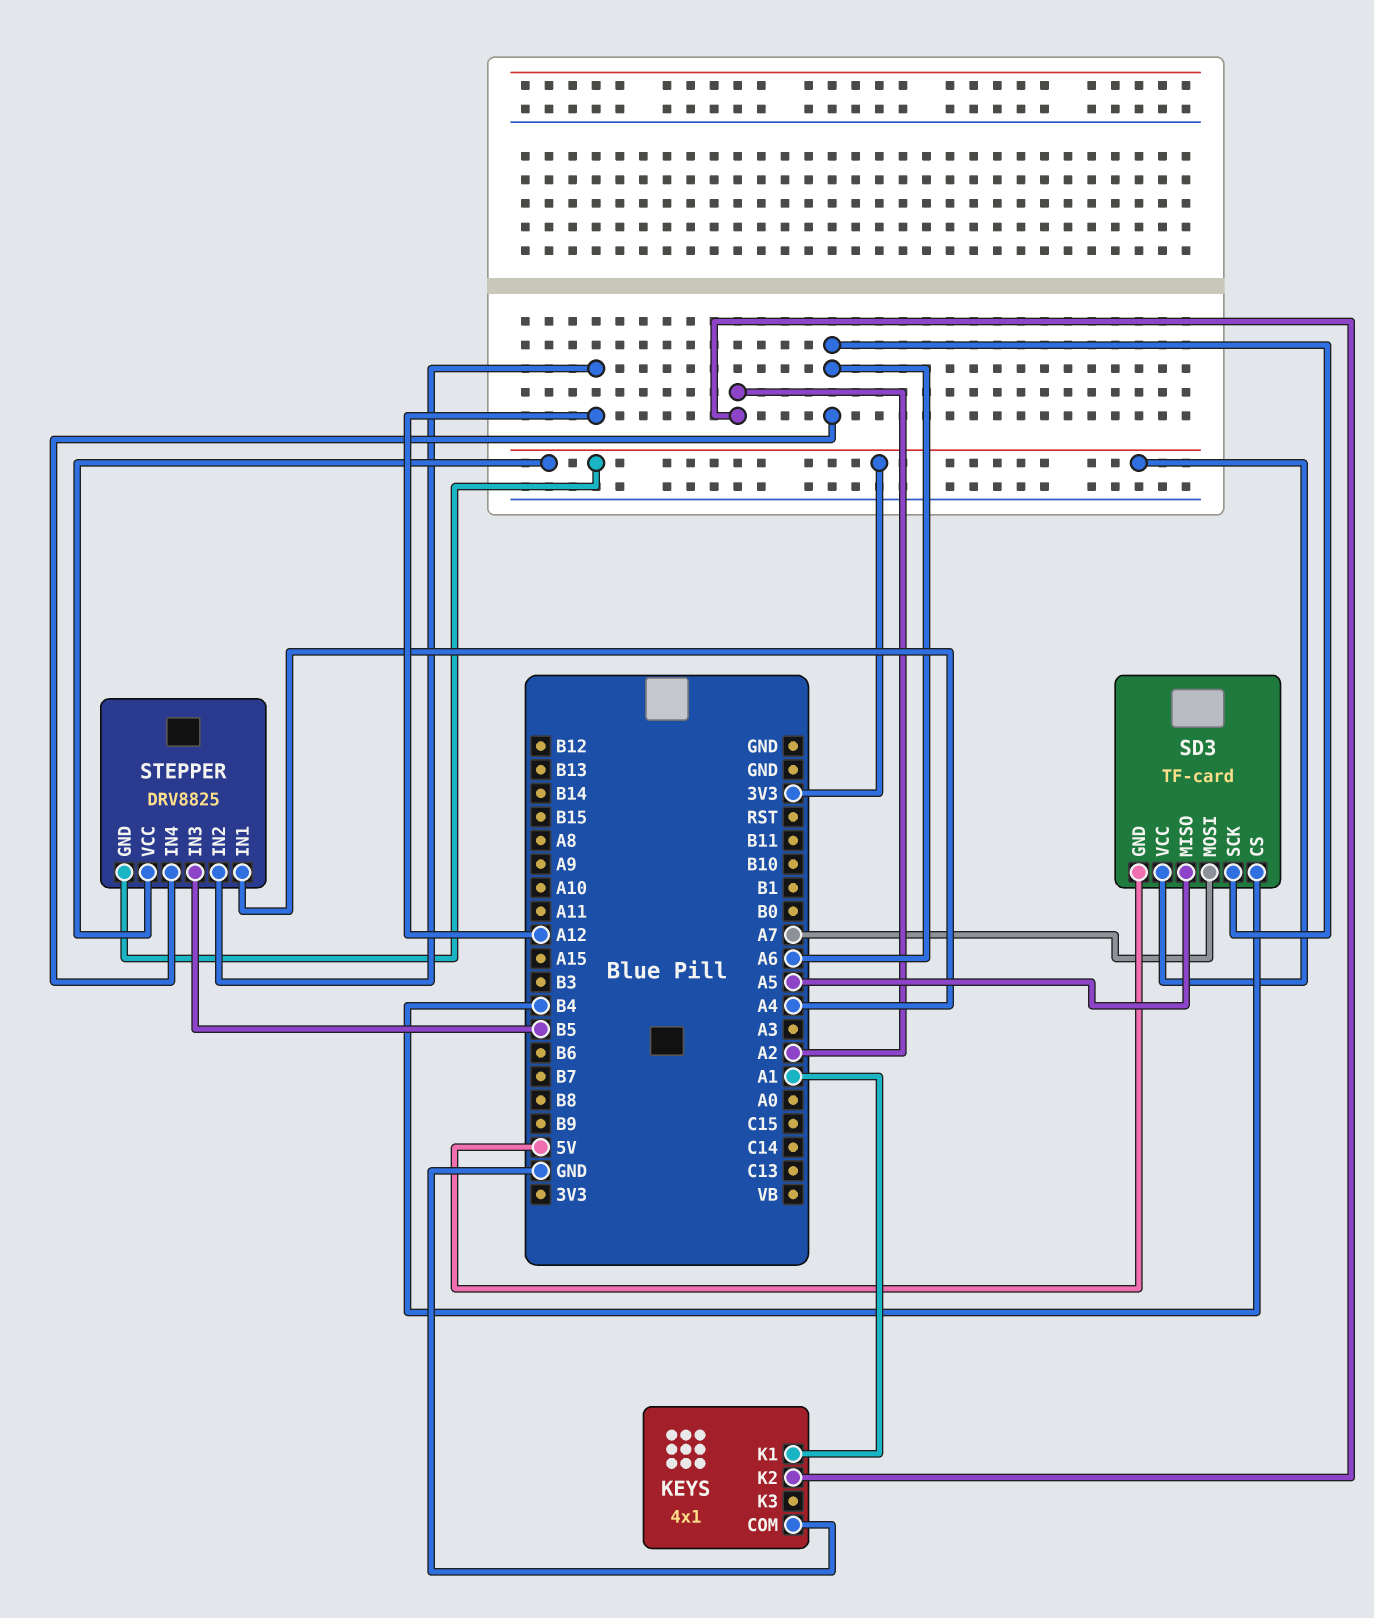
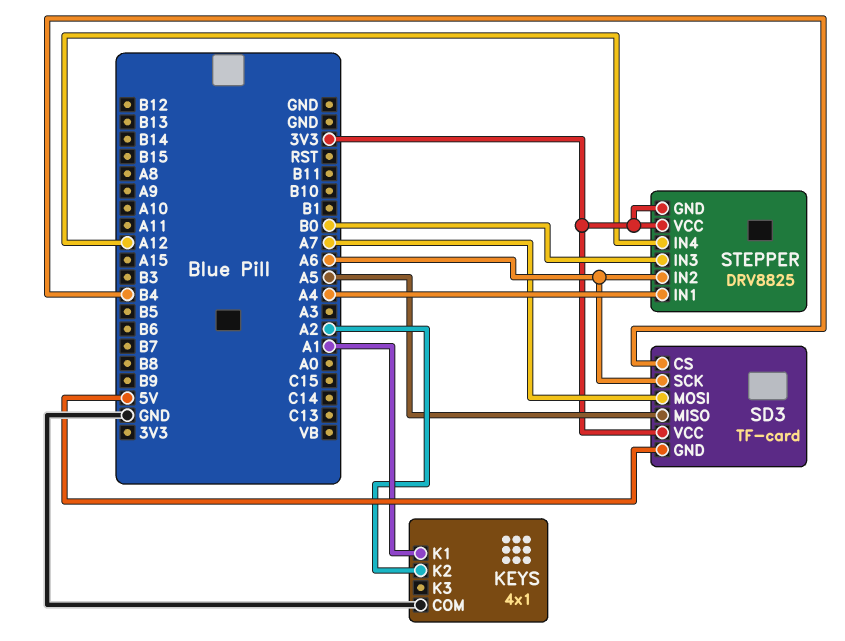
STEPPER pin IN2: A12 -> A6
STEPPER pin IN3: B5 -> B0
STEPPER pin IN4: A6 -> A12

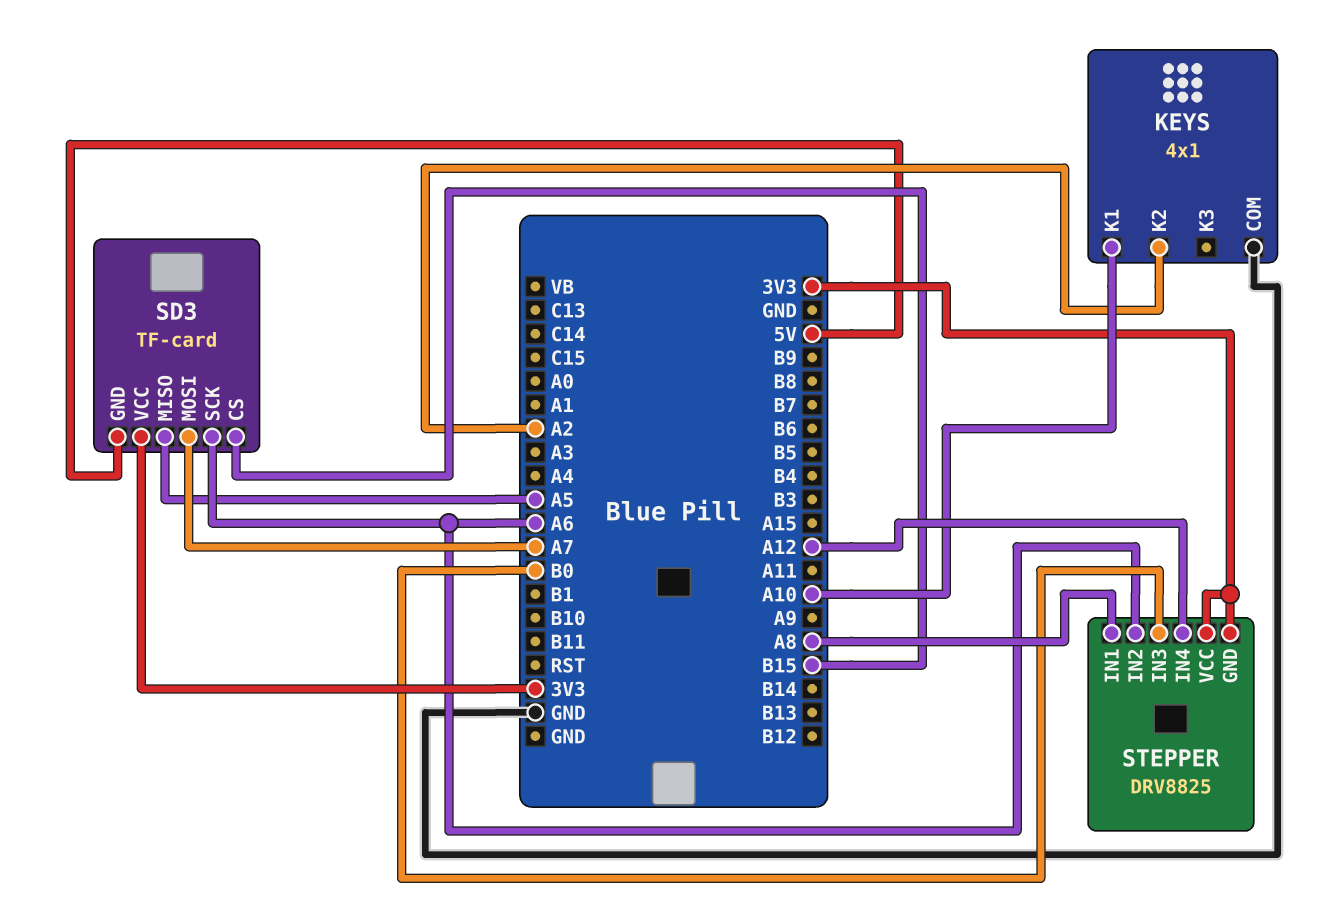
KEYS pin K1: A1 -> A10
SD3 pin CS: B4 -> B15
STEPPER pin IN1: A4 -> A8

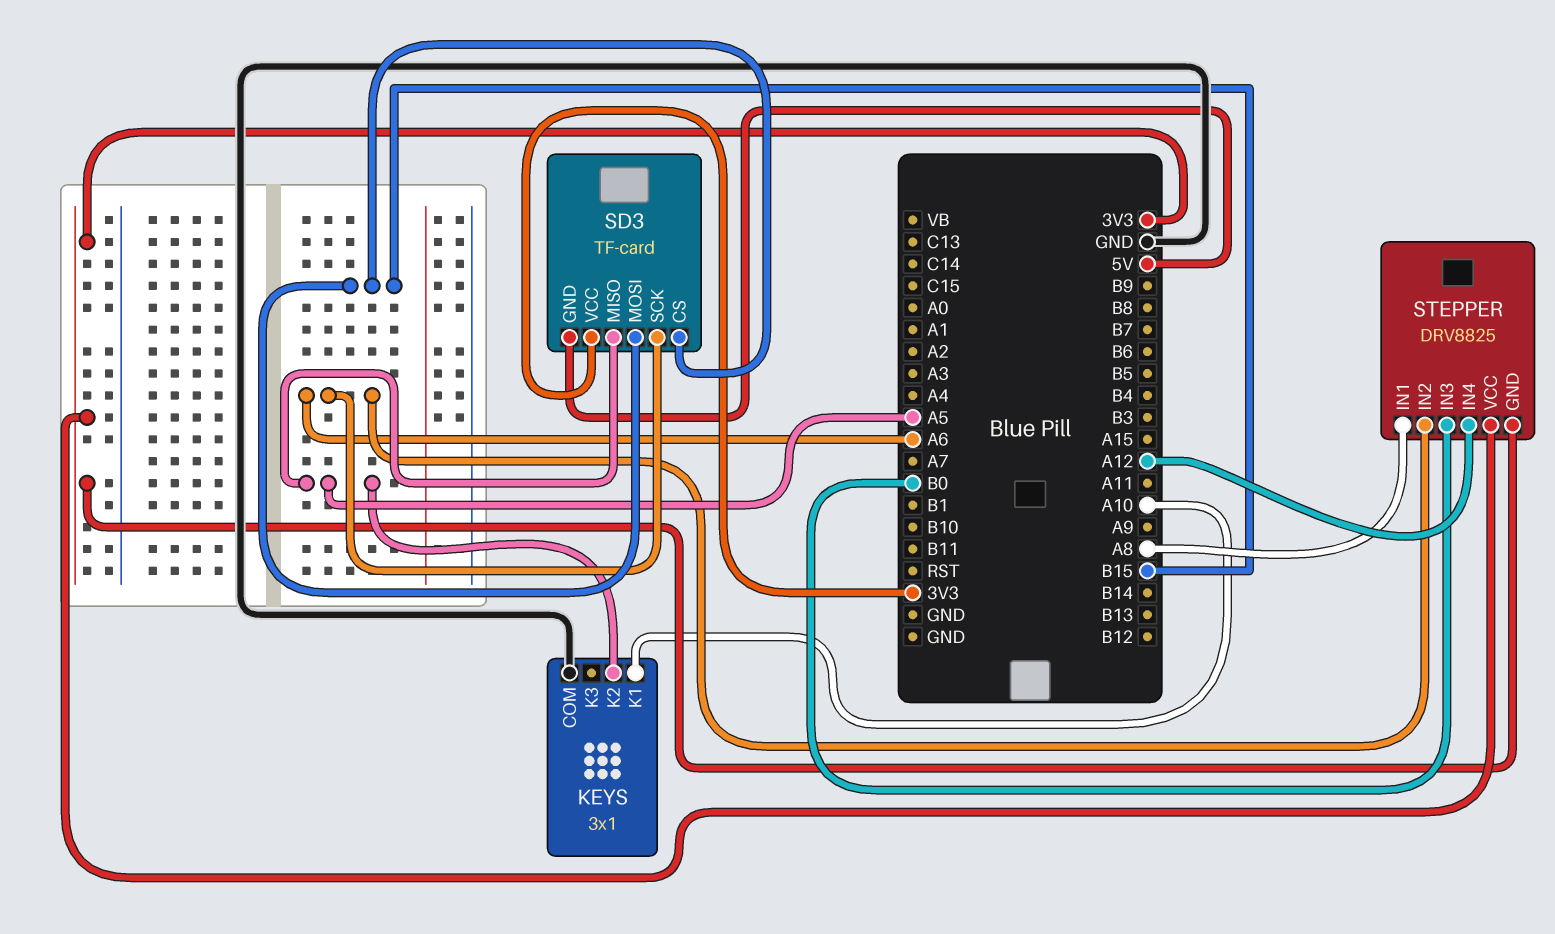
KEYS: 4x1 -> 3x1
KEYS pin K2: A2 -> A5
SD3 pin MOSI: A7 -> B15

